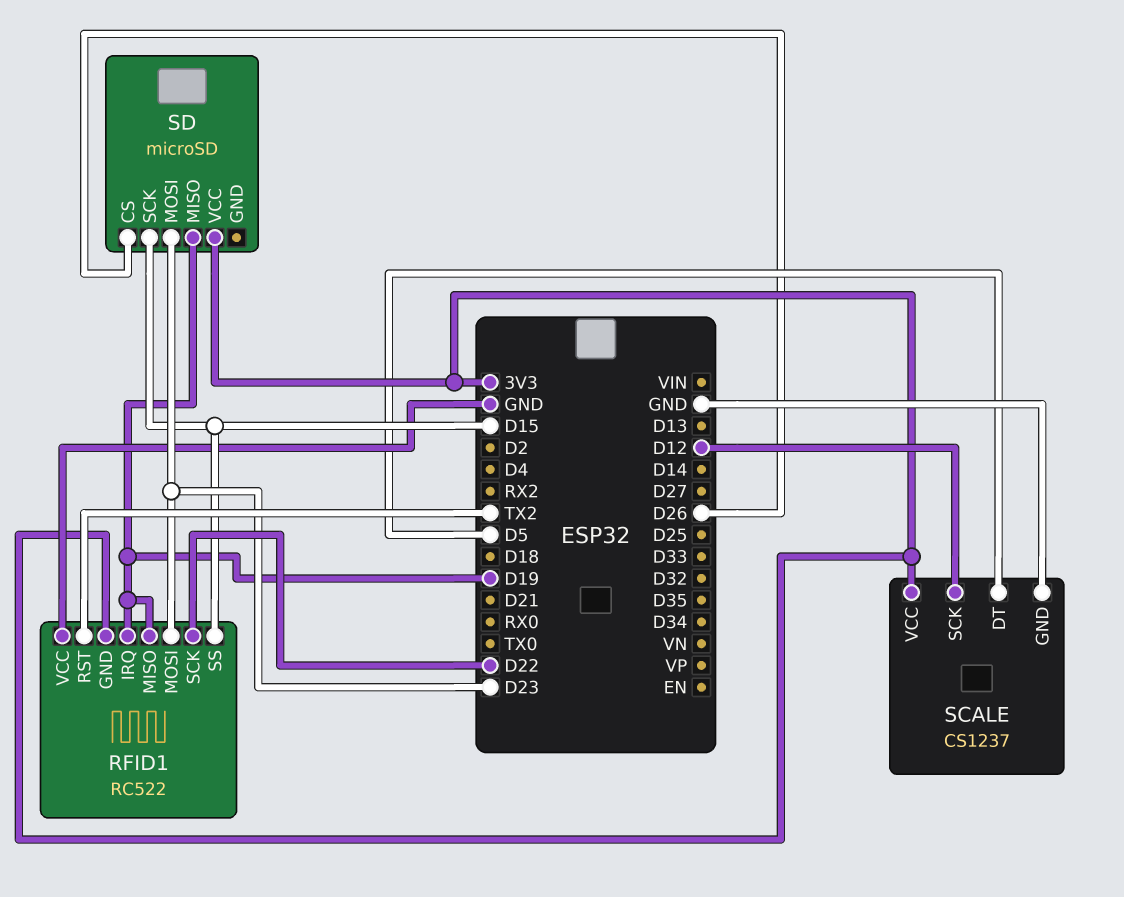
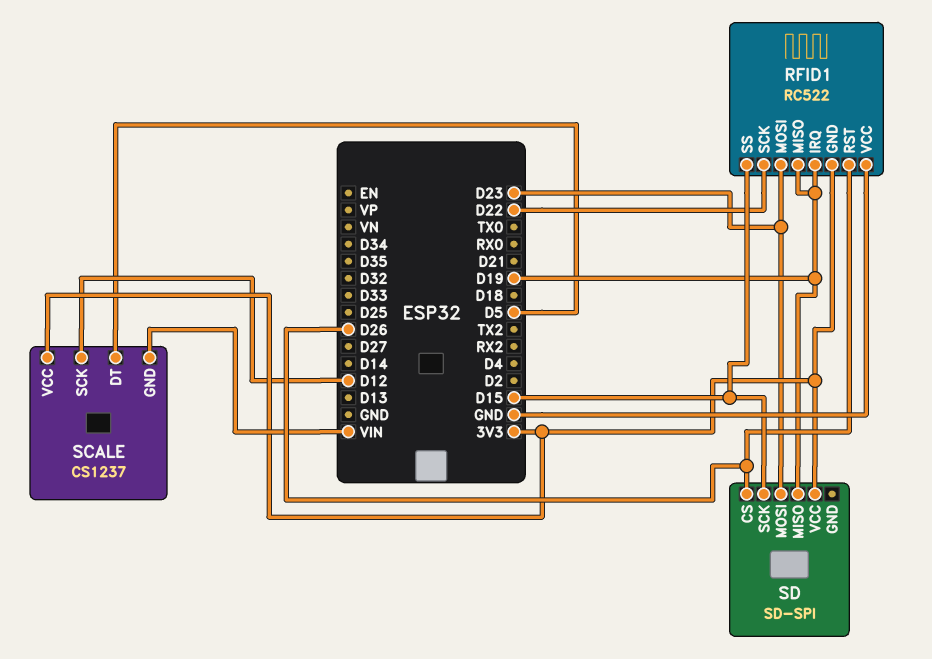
RFID1 pin RST: TX2 -> D26
SCALE pin GND: GND -> VIN
SD: microSD -> SD-SPI

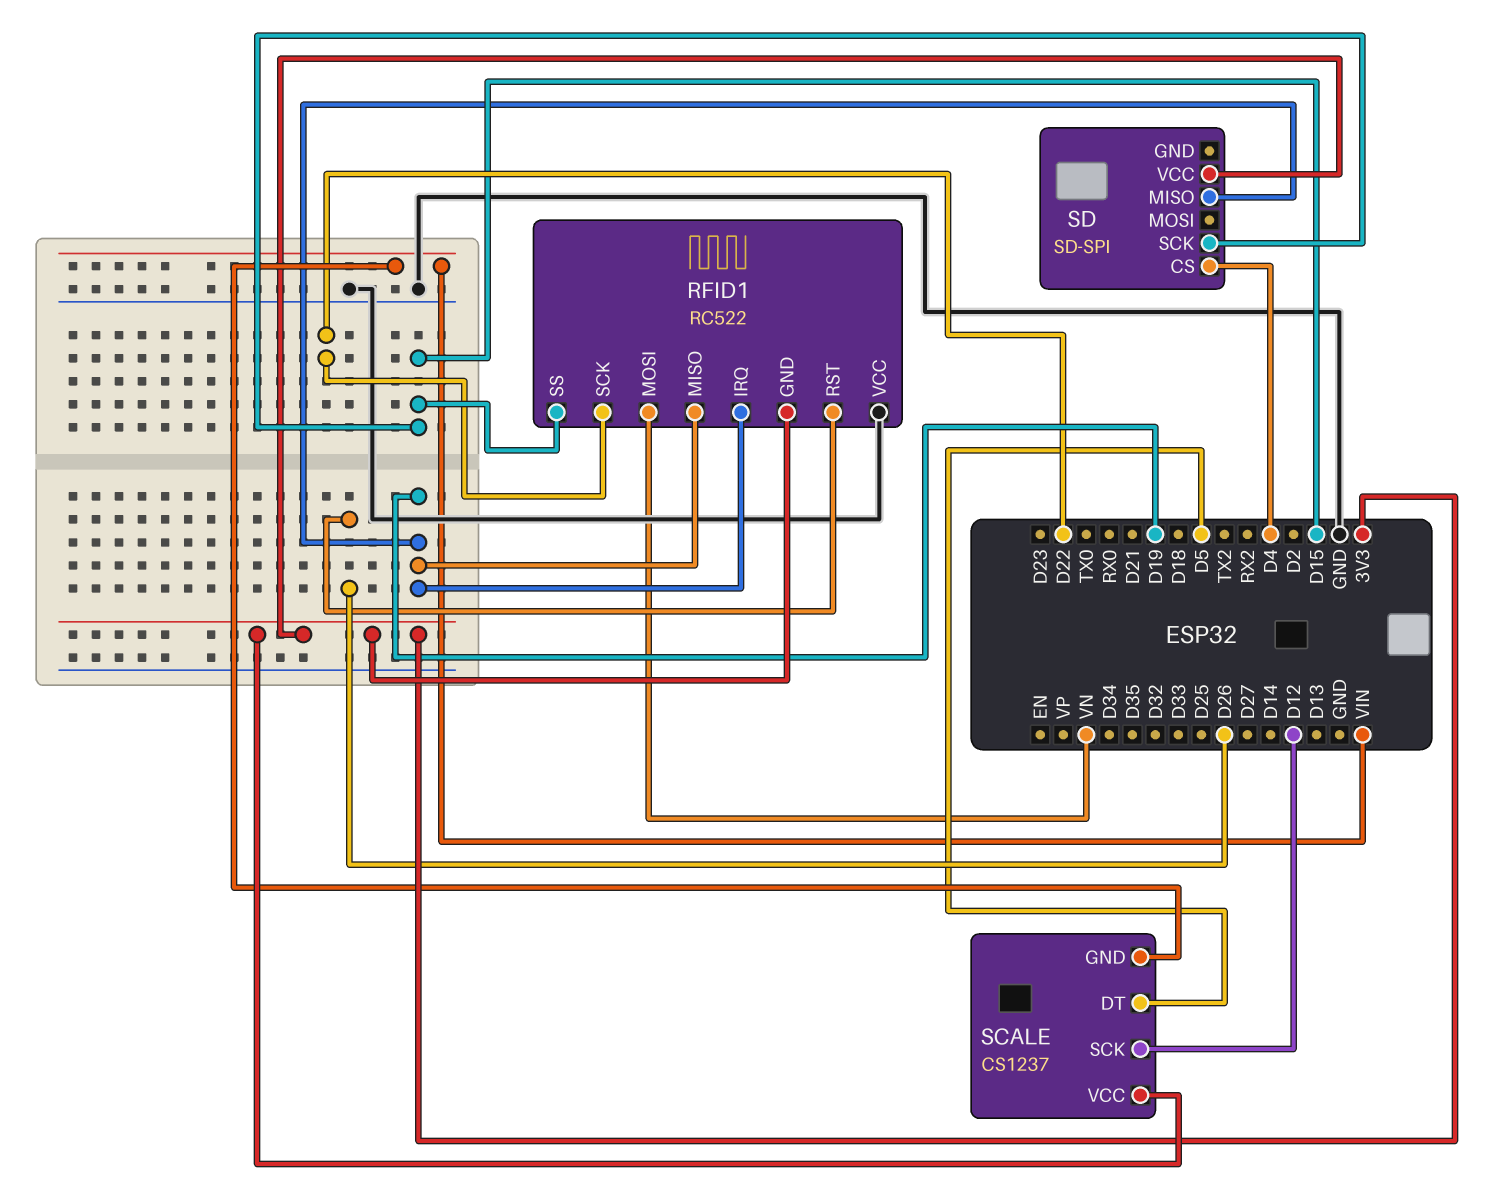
RFID1 pin MOSI: D23 -> VN
SD pin CS: D26 -> D4
SD pin MOSI: D23 -> none

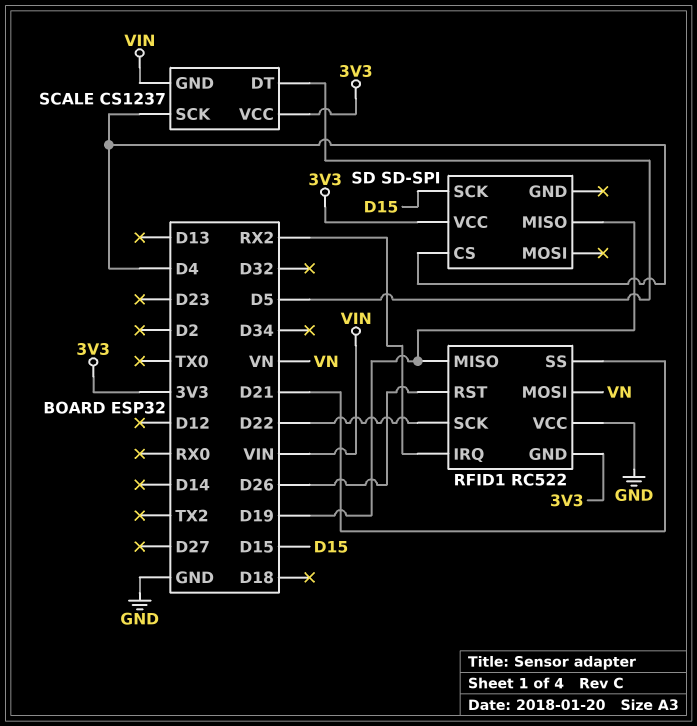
RFID1 pin IRQ: D19 -> RX2
RFID1 pin SS: D15 -> D21
SCALE pin SCK: D12 -> D4

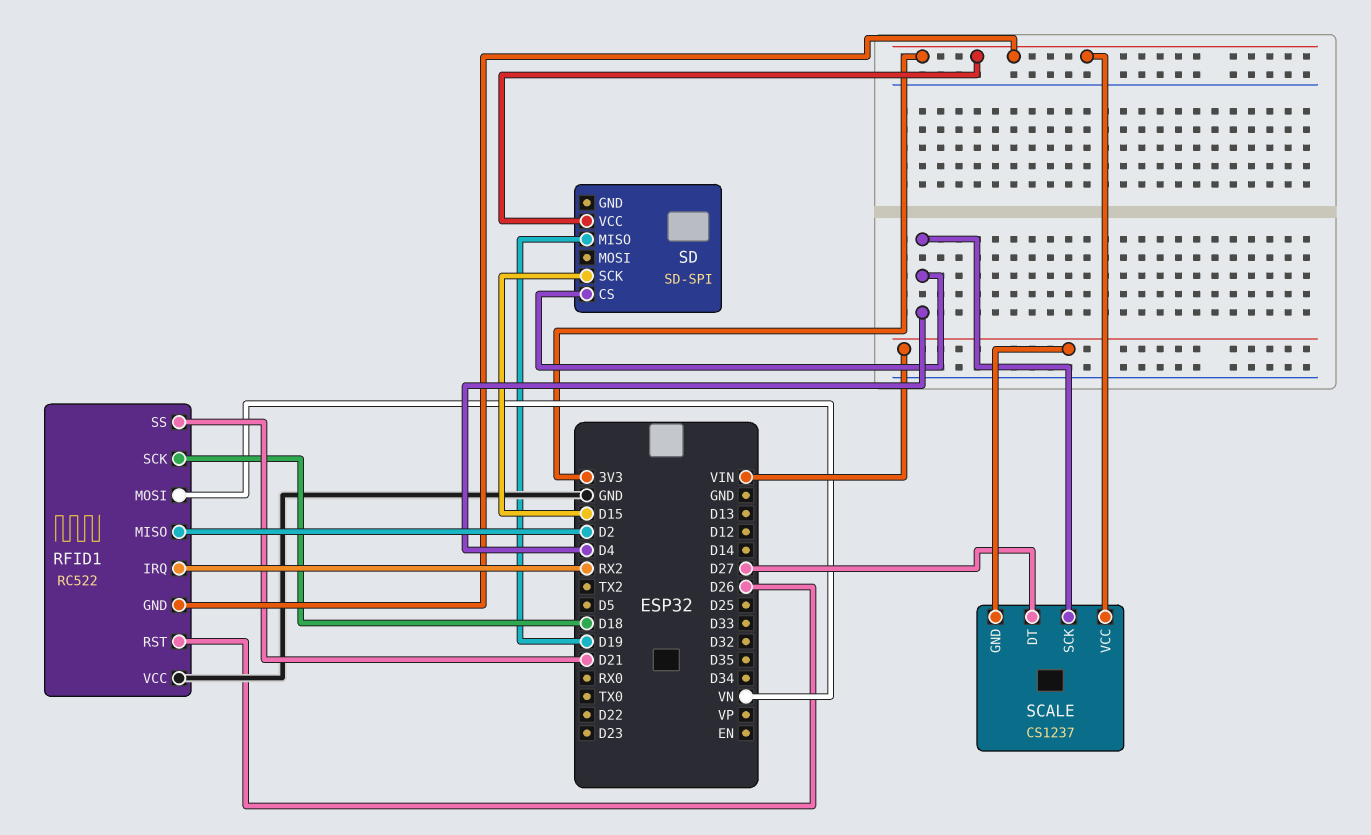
RFID1 pin MISO: D19 -> D2
RFID1 pin SCK: D22 -> D18
SCALE pin DT: D5 -> D27

